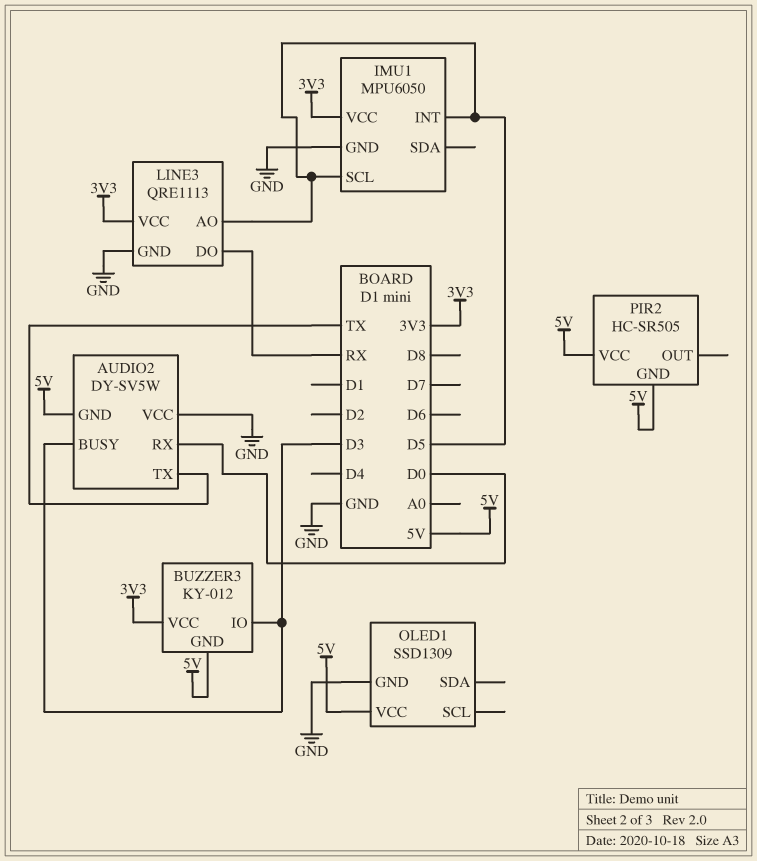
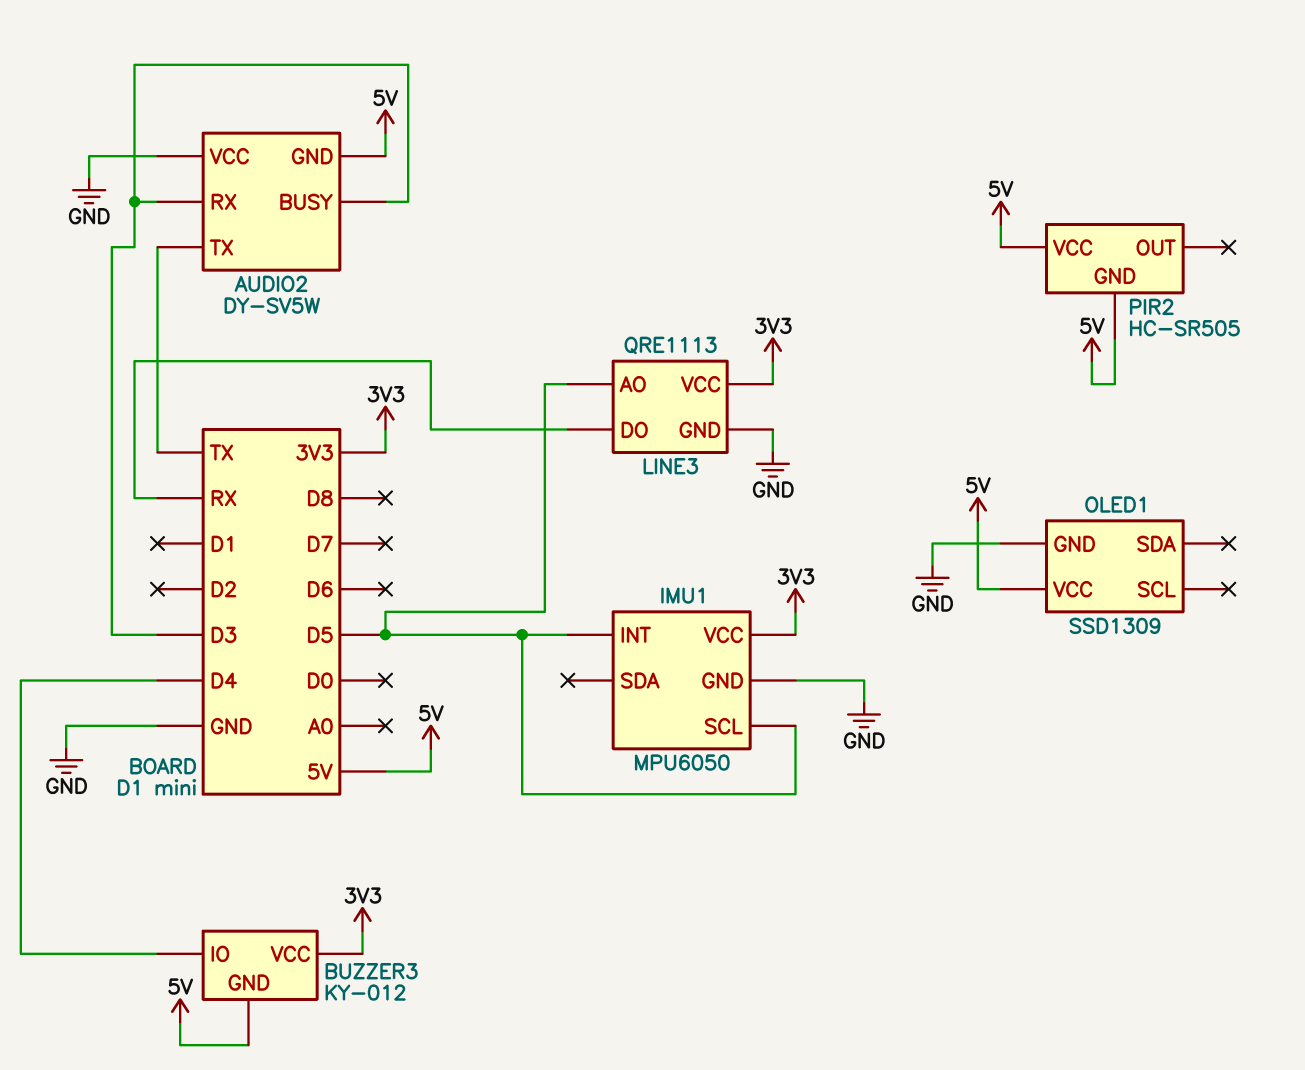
AUDIO2 pin RX: D0 -> D3
BUZZER3 pin IO: D3 -> D4

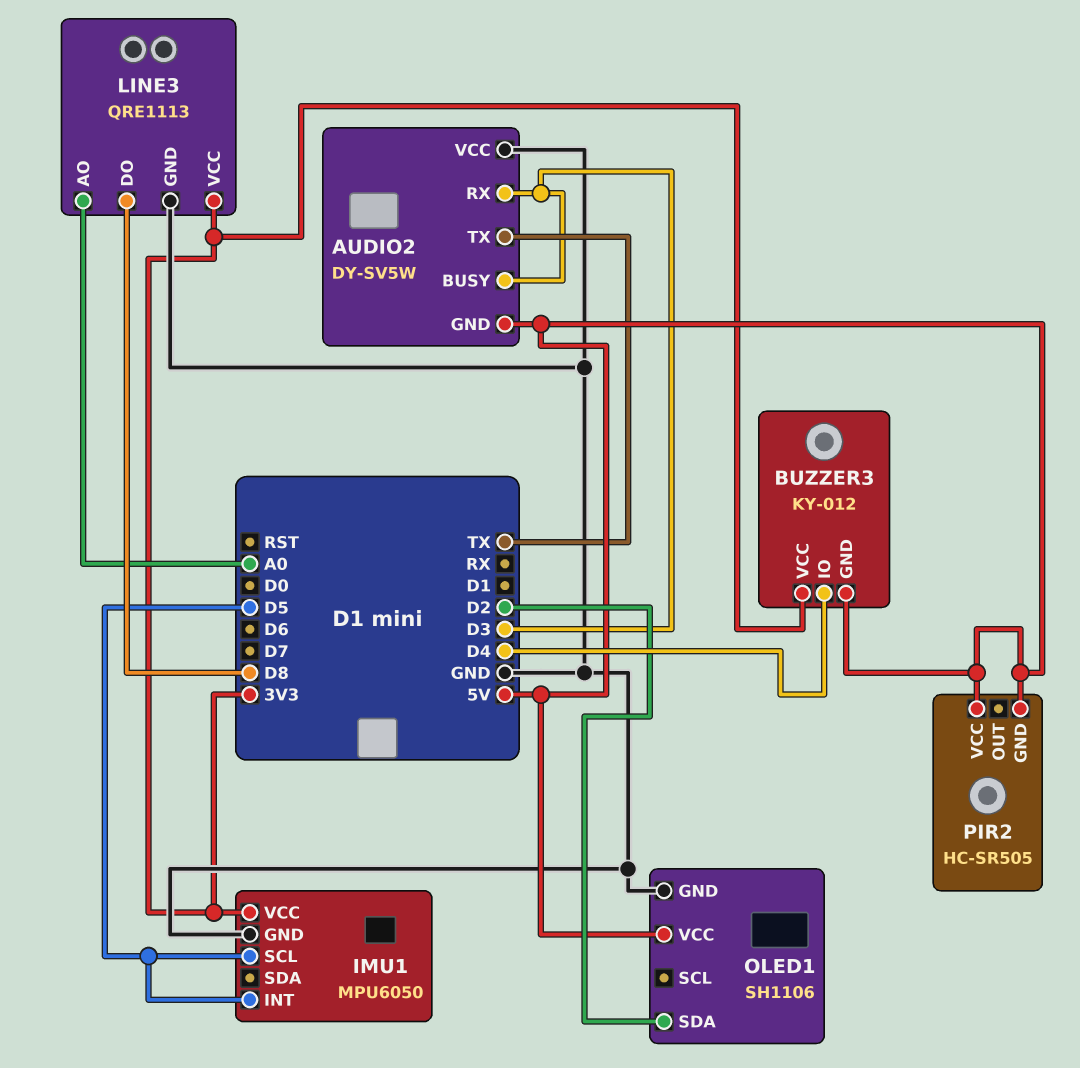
LINE3 pin AO: D5 -> A0
LINE3 pin DO: RX -> D8
OLED1: SSD1309 -> SH1106
OLED1 pin SDA: none -> D2

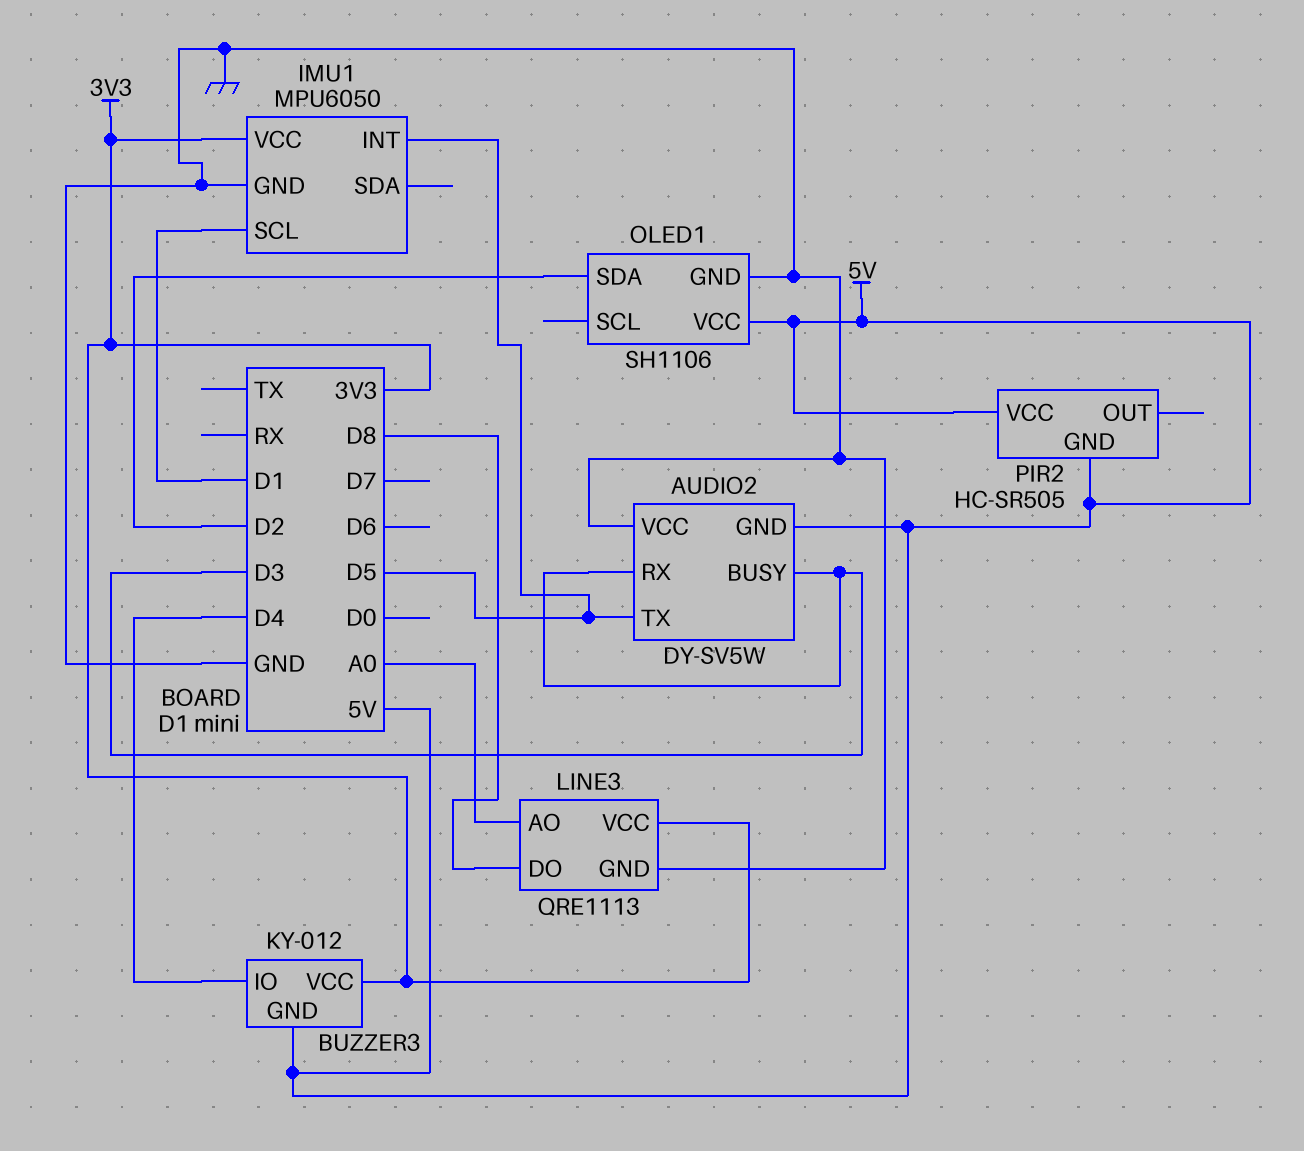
AUDIO2 pin TX: TX -> D5
IMU1 pin SCL: D5 -> D1

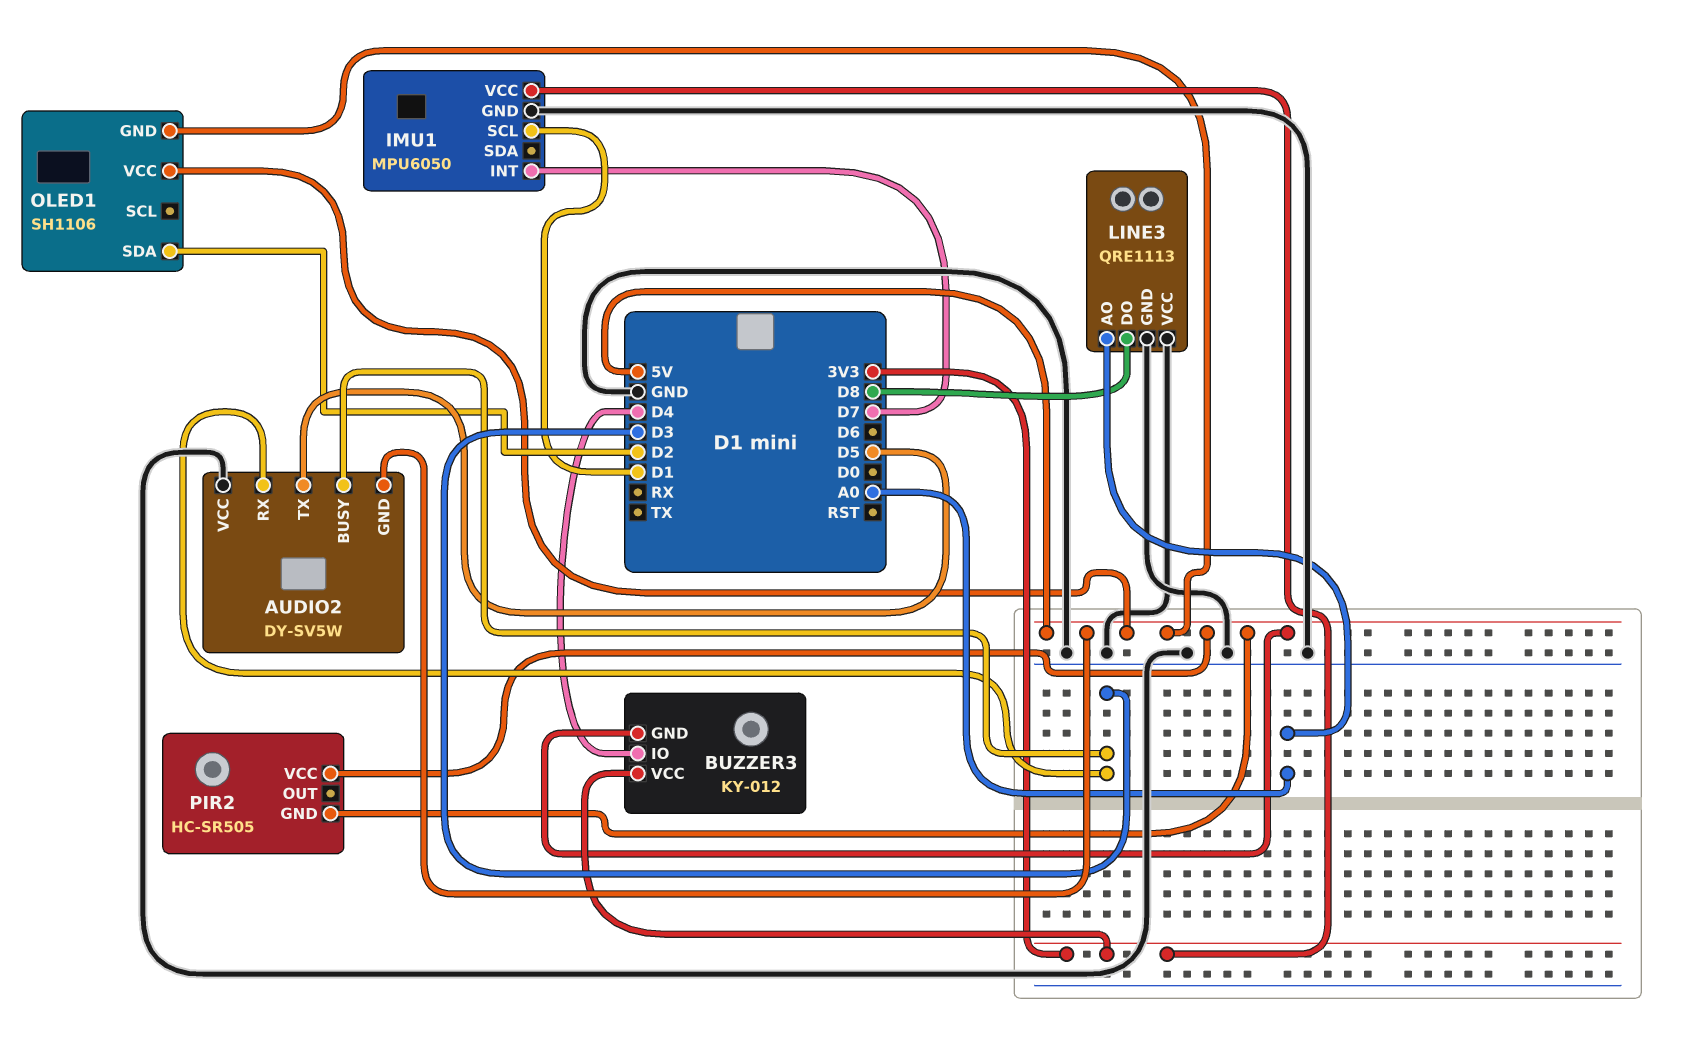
IMU1 pin INT: D5 -> D7
LINE3 pin VCC: 3V3 -> GND
OLED1 pin GND: GND -> 5V

